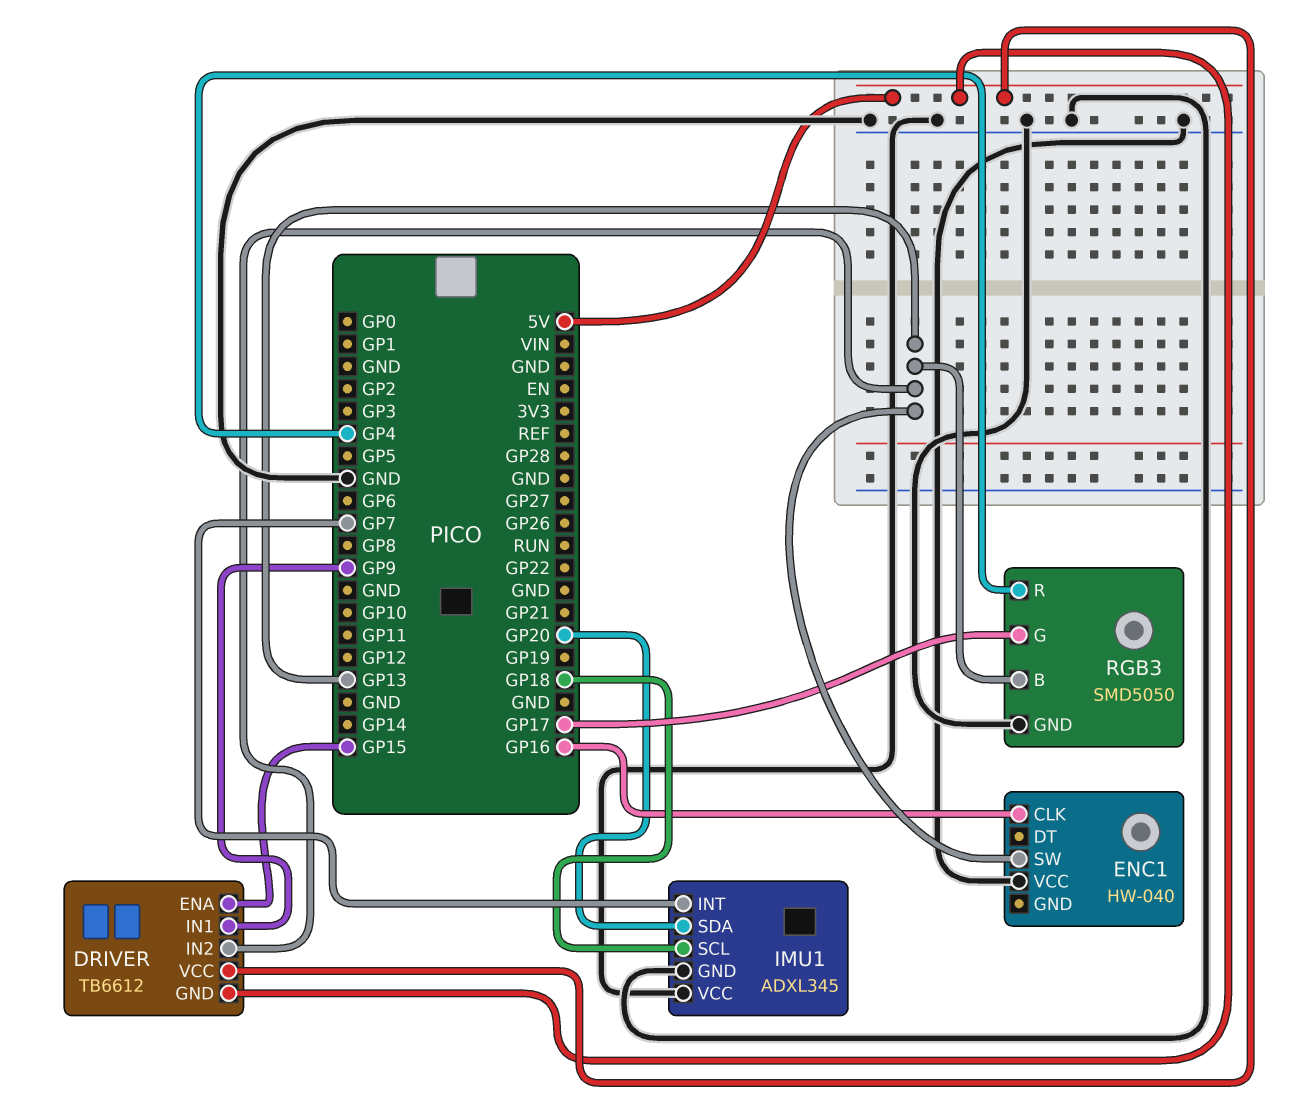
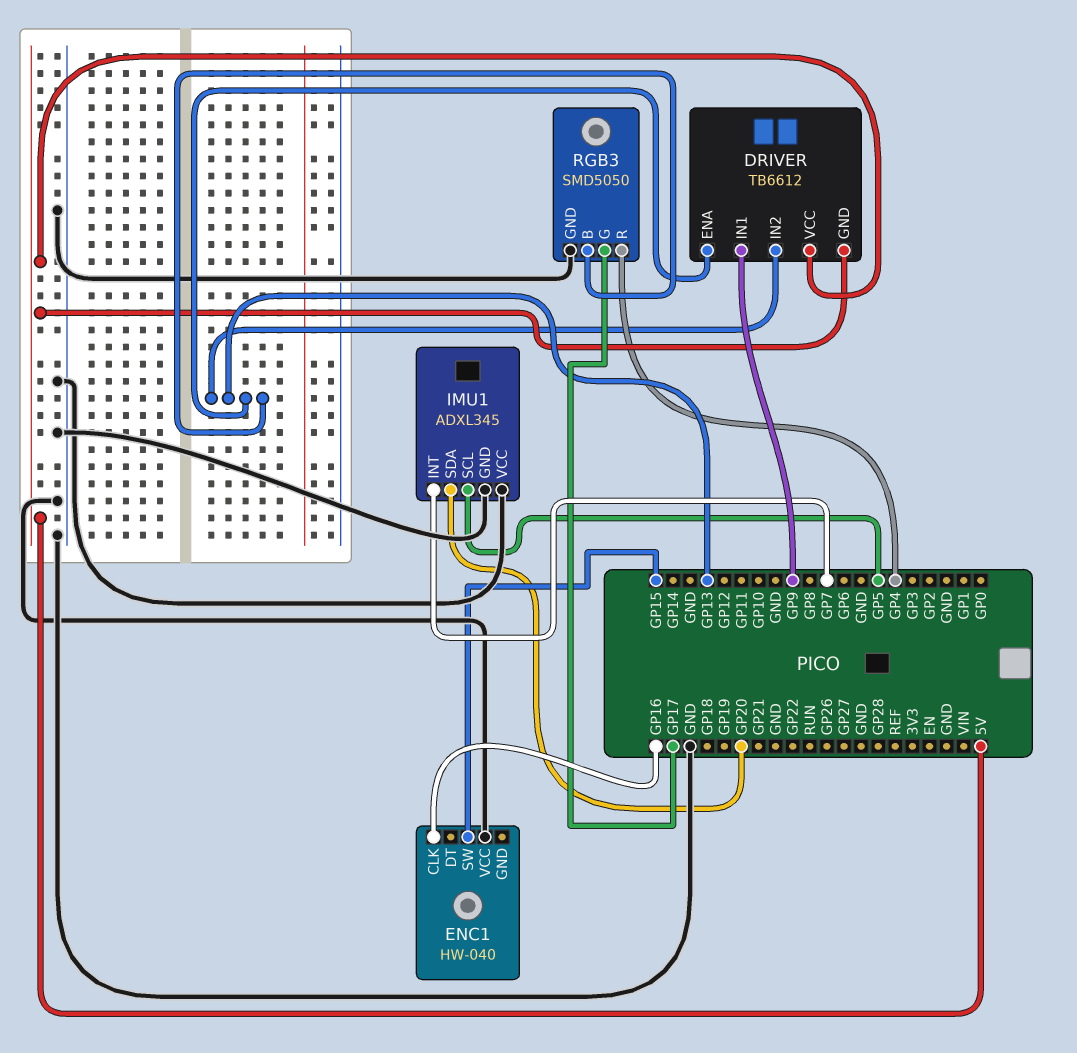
DRIVER pin ENA: GP15 -> GP13
ENC1 pin SW: GP13 -> GP15
IMU1 pin SCL: GP18 -> GP5

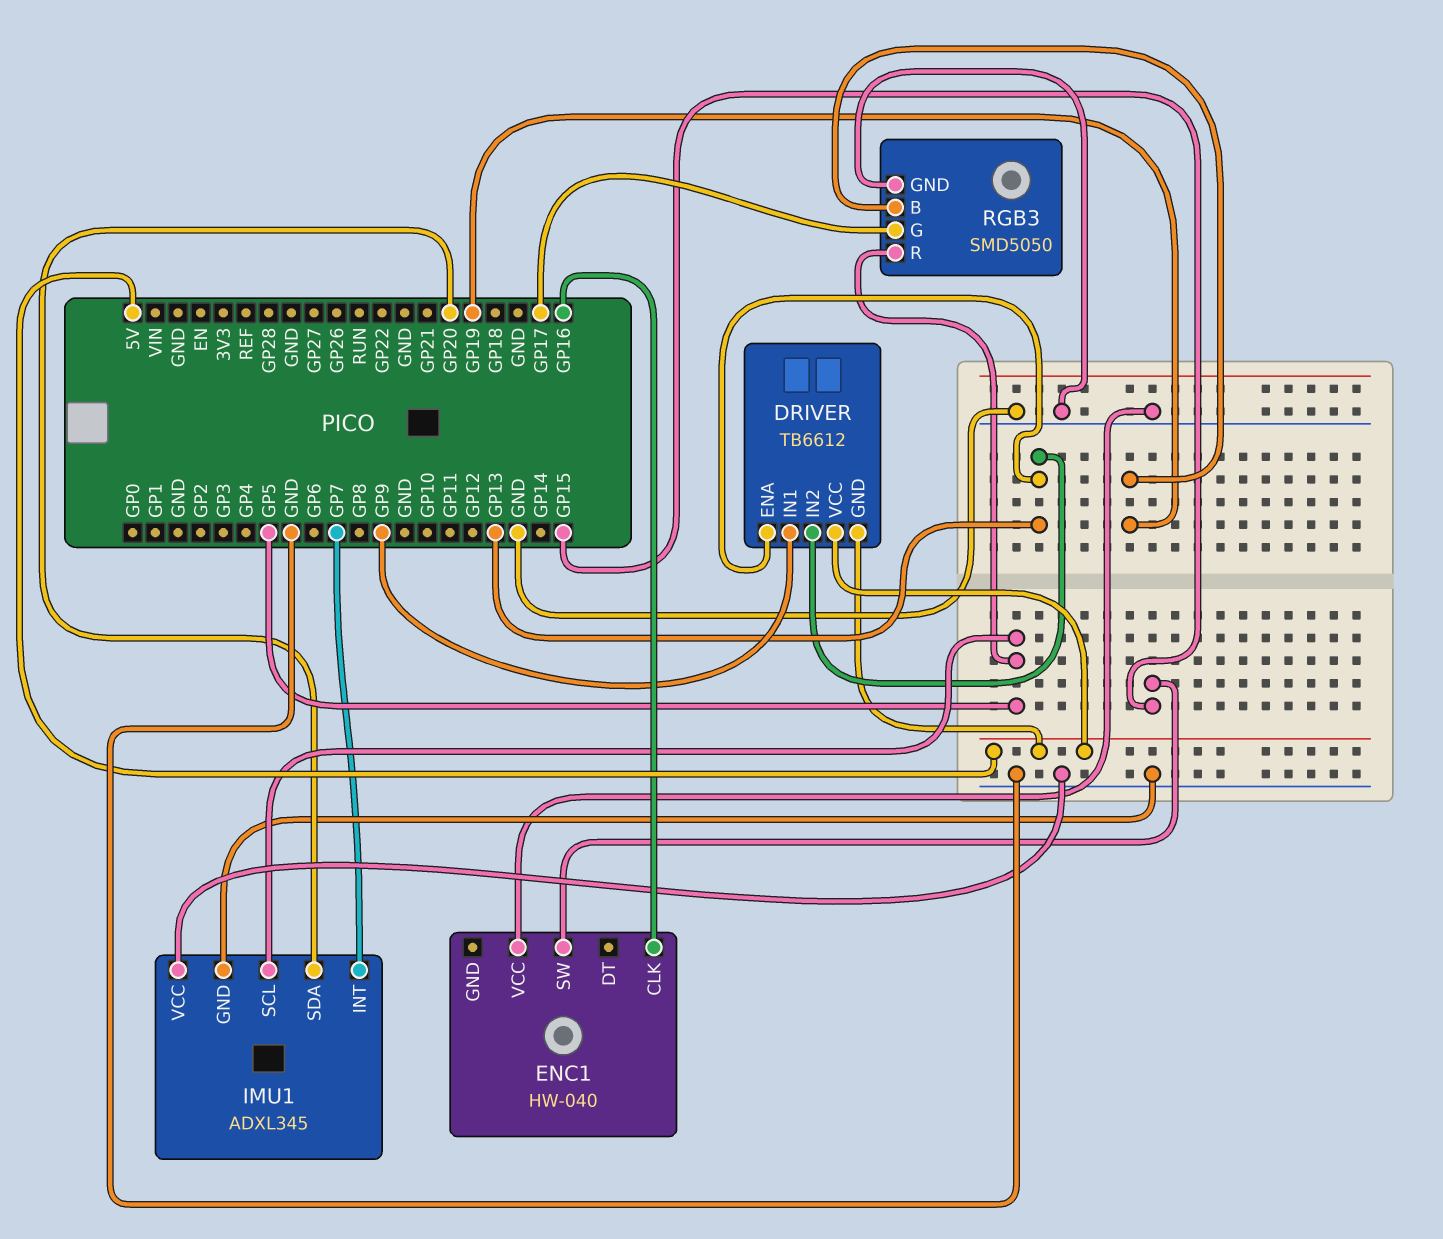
RGB3 pin B: GP13 -> GP19
RGB3 pin R: GP4 -> GP5

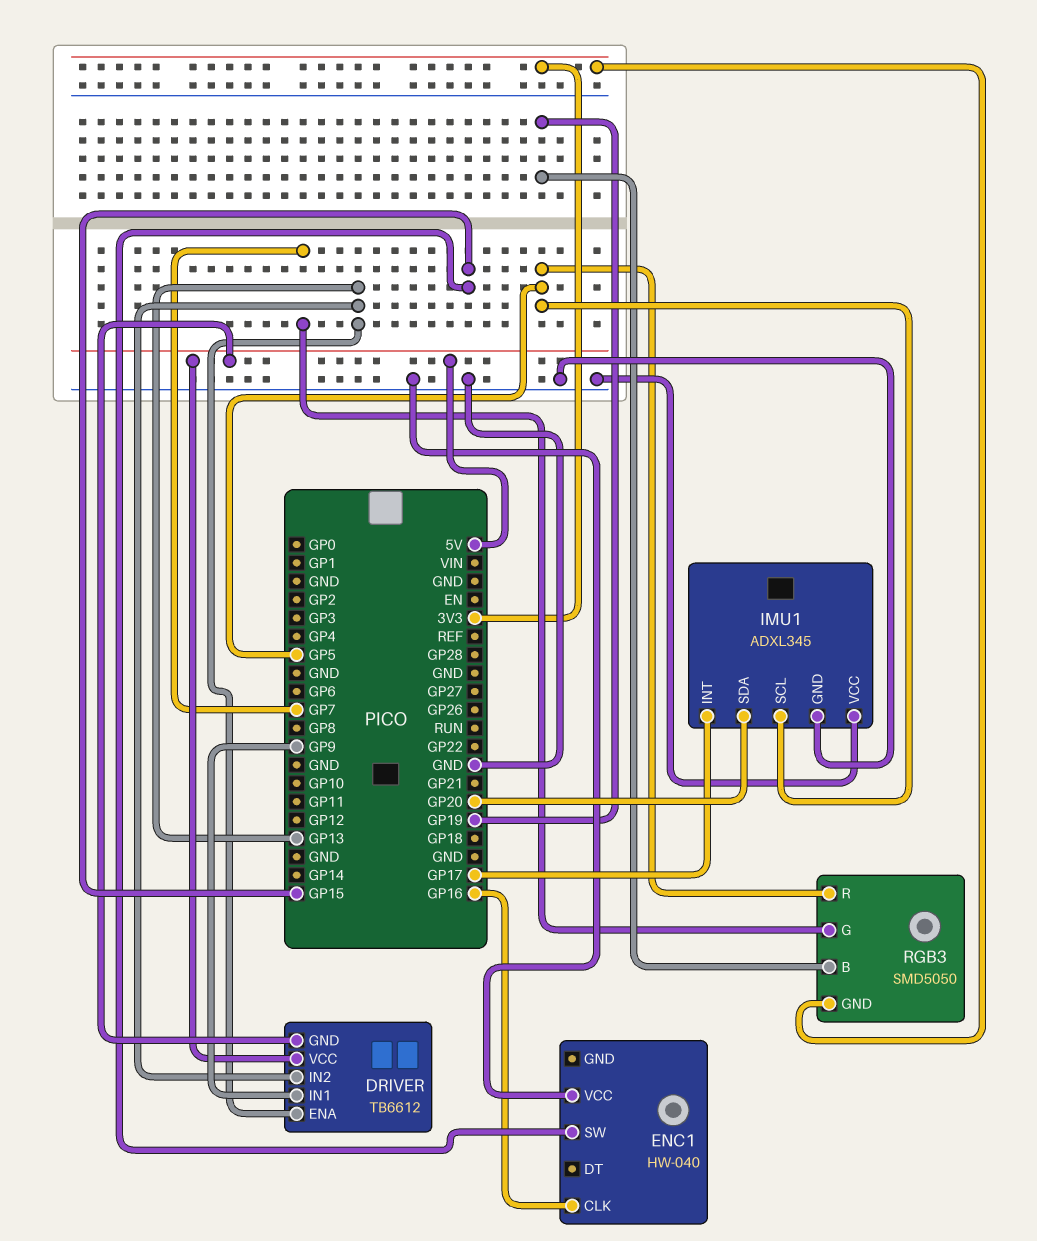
IMU1 pin INT: GP7 -> GP17
RGB3 pin G: GP17 -> GP7
RGB3 pin GND: GND -> 3V3

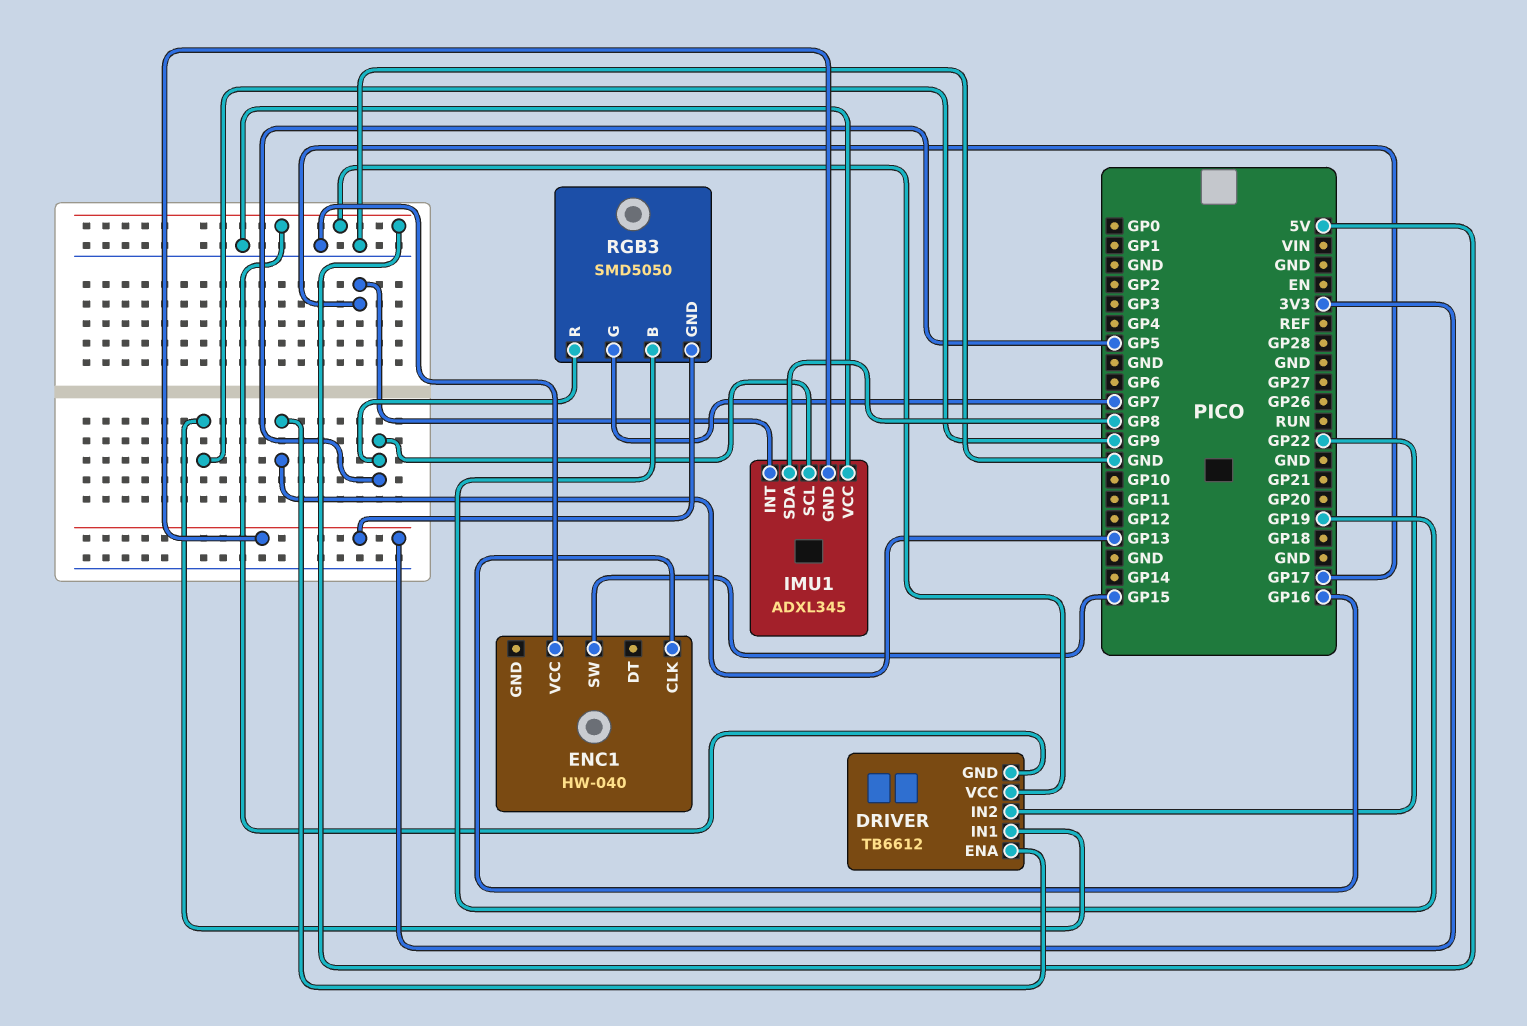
DRIVER pin IN2: GP13 -> GP22
IMU1 pin GND: GND -> 3V3
IMU1 pin SDA: GP20 -> GP8

